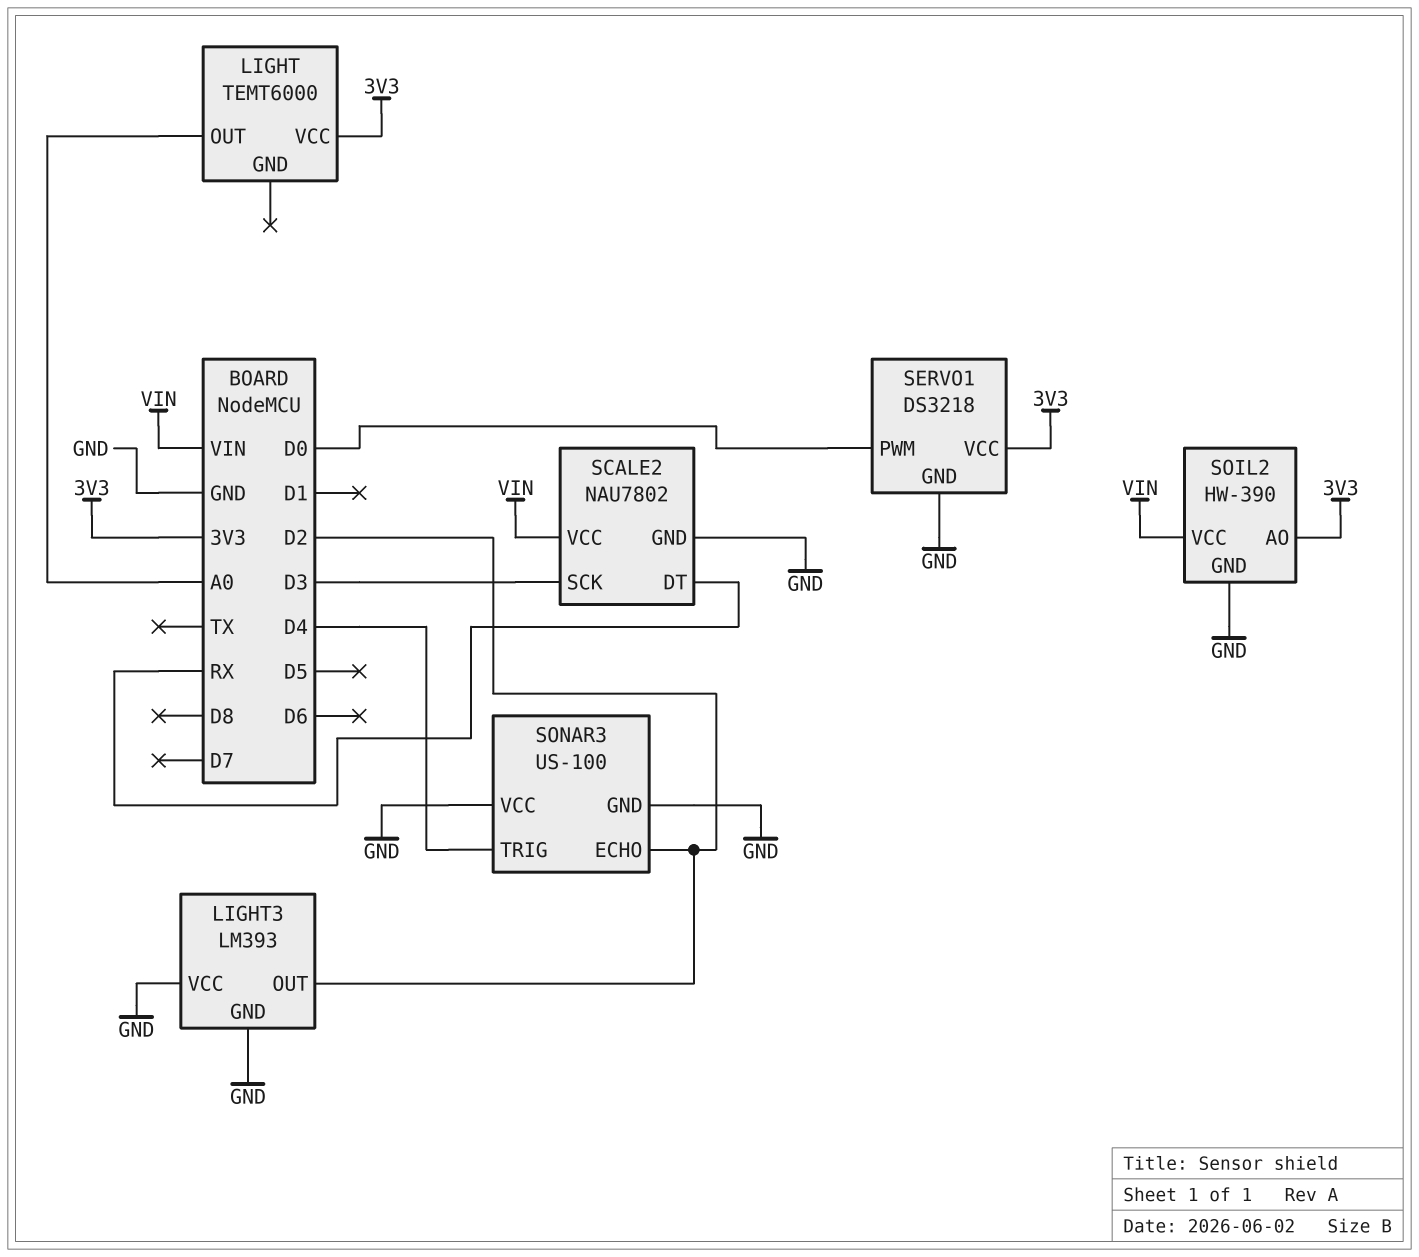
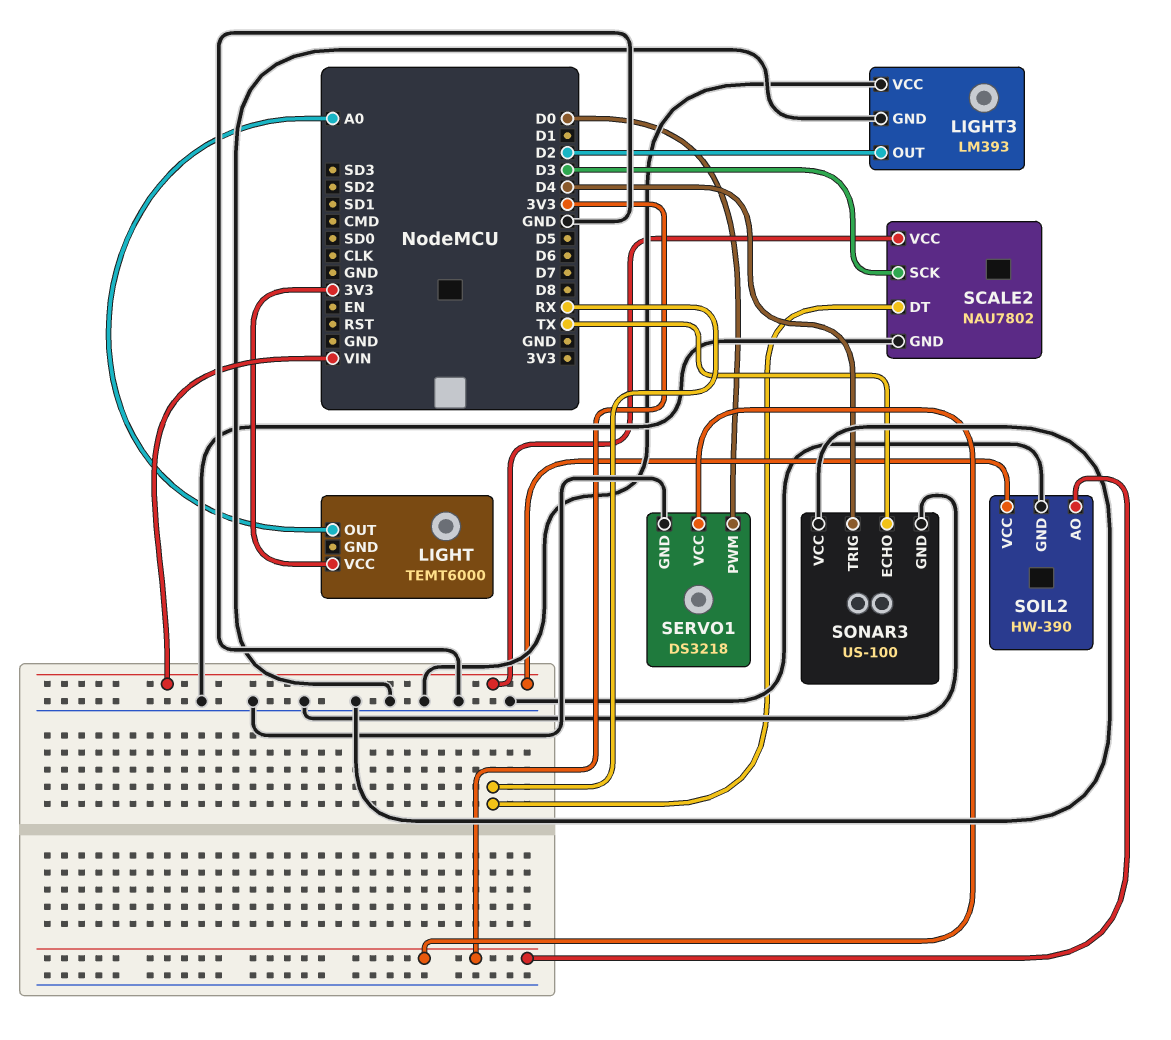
SONAR3 pin ECHO: D2 -> TX

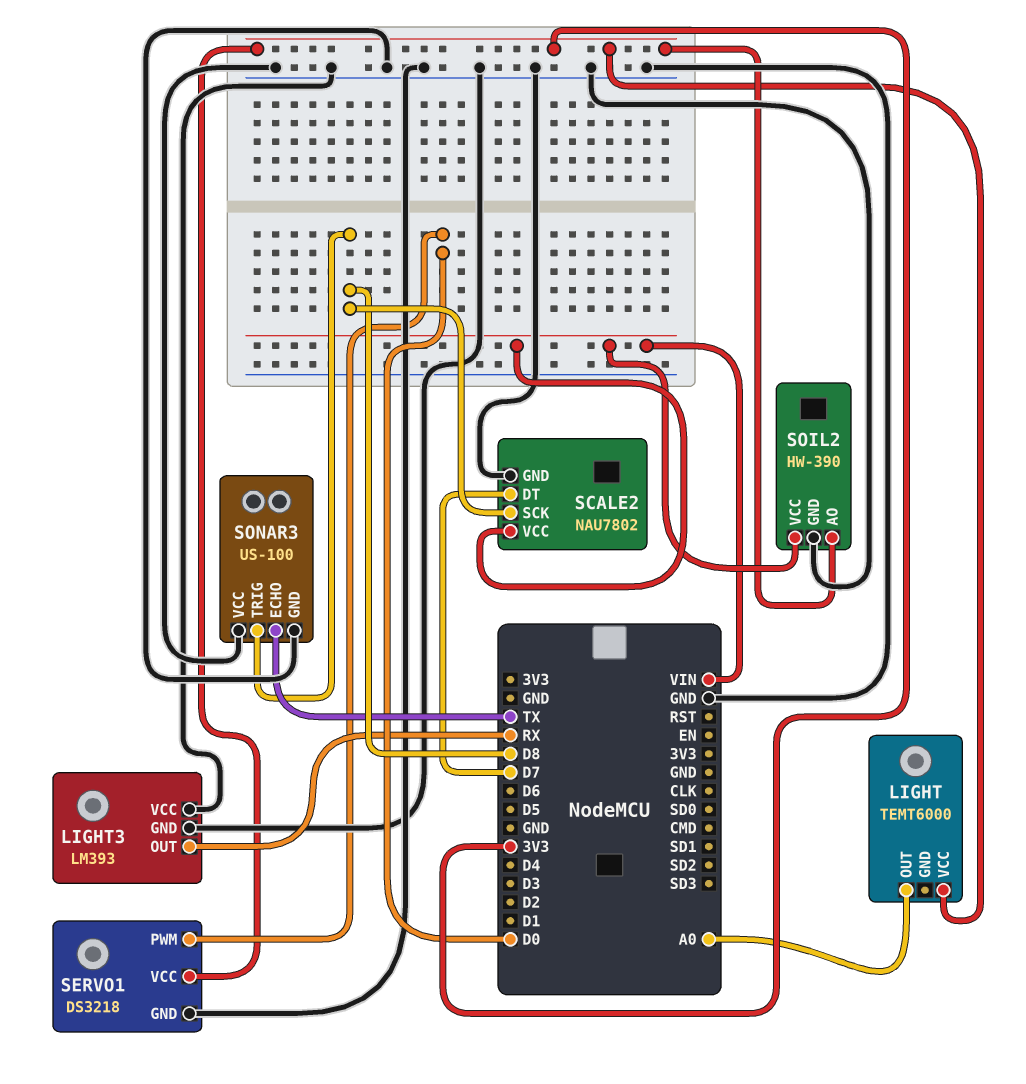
LIGHT3 pin OUT: D2 -> RX
SCALE2 pin DT: RX -> D7
SCALE2 pin SCK: D3 -> D8
SONAR3 pin TRIG: D4 -> D8

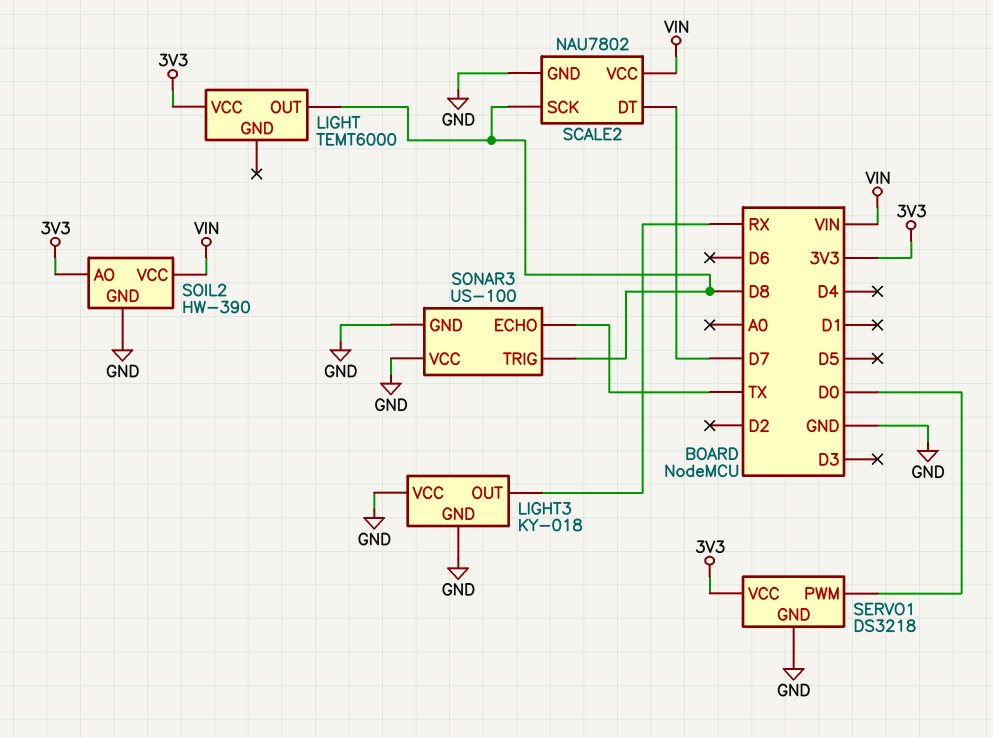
LIGHT pin OUT: A0 -> D8
LIGHT3: LM393 -> KY-018

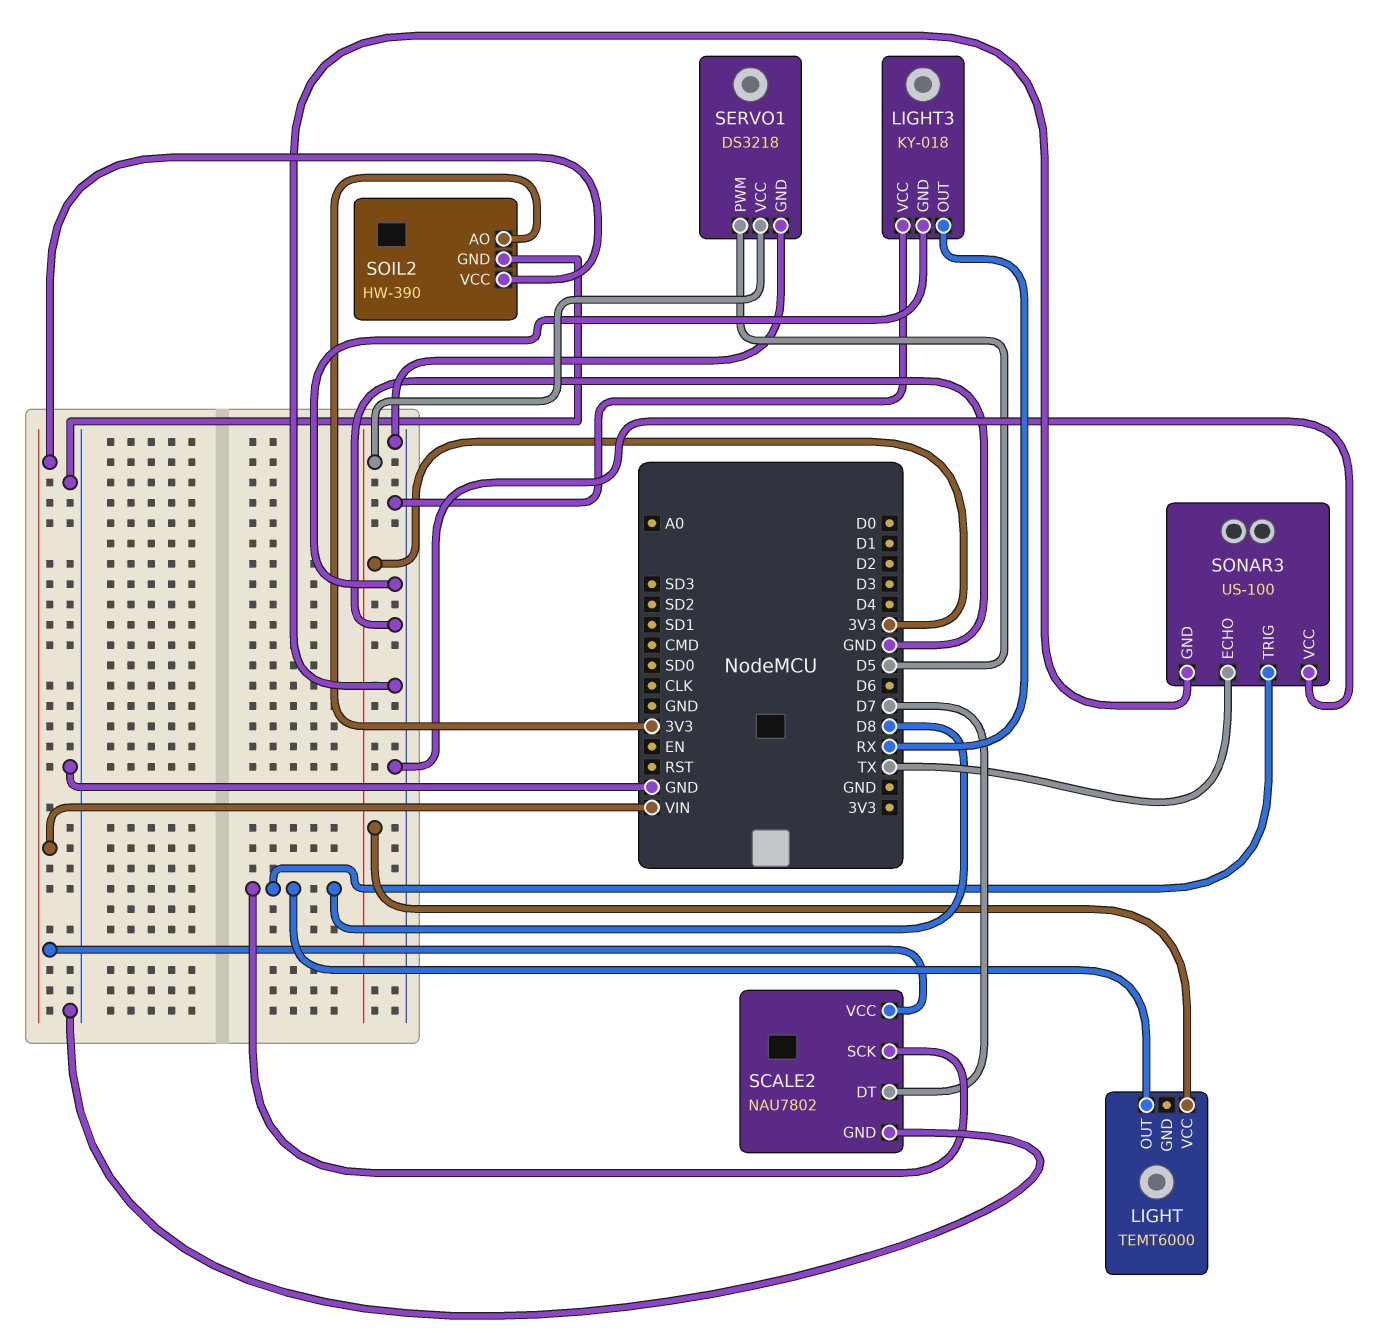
SERVO1 pin PWM: D0 -> D5

